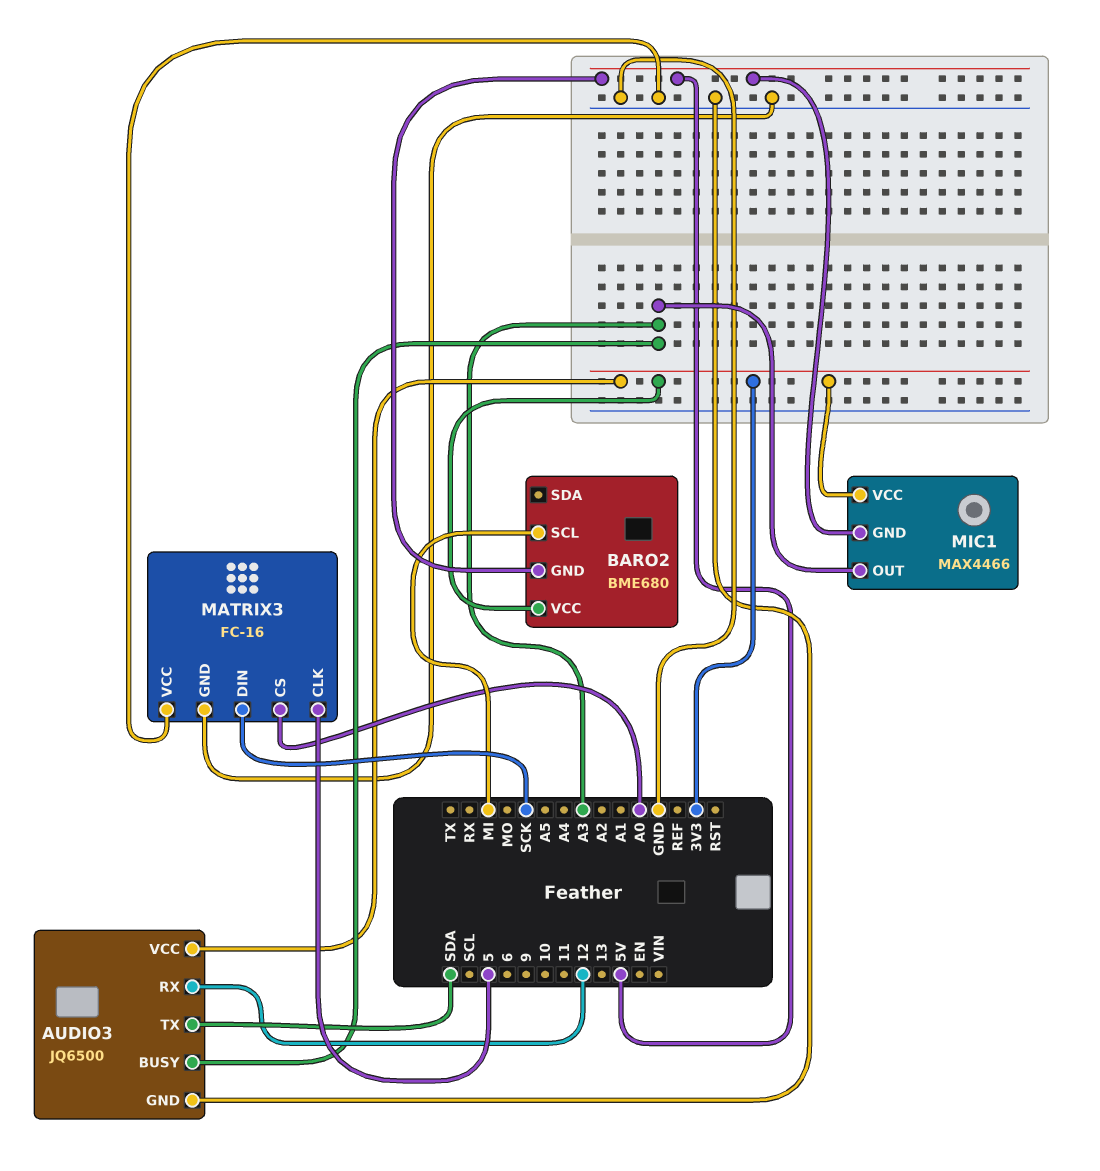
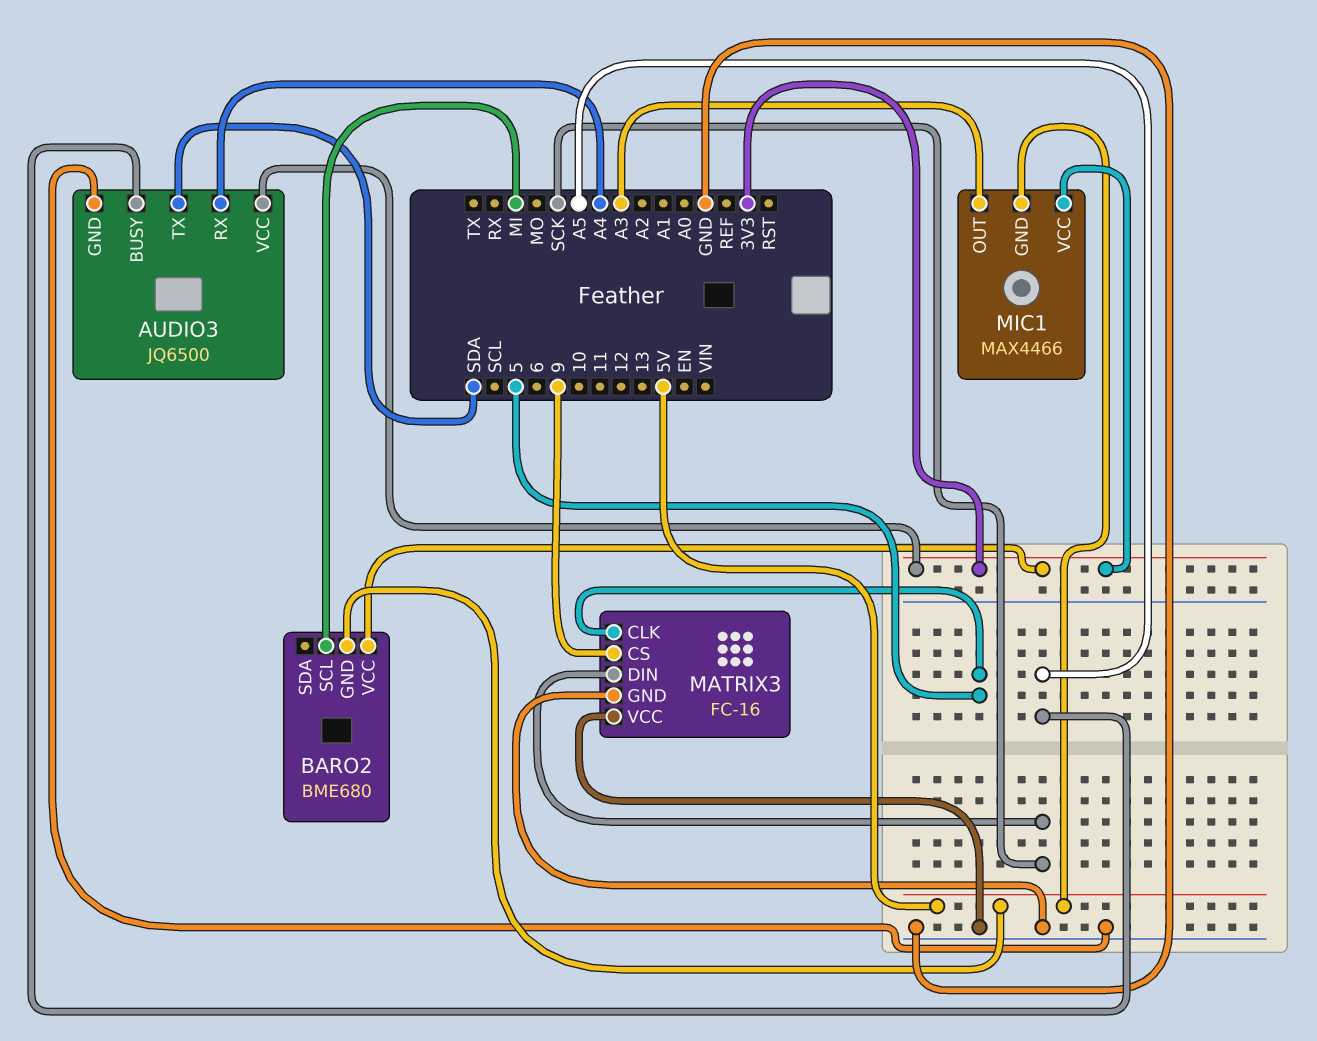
AUDIO3 pin BUSY: A3 -> A5
AUDIO3 pin RX: 12 -> A4
MATRIX3 pin CS: A0 -> 9

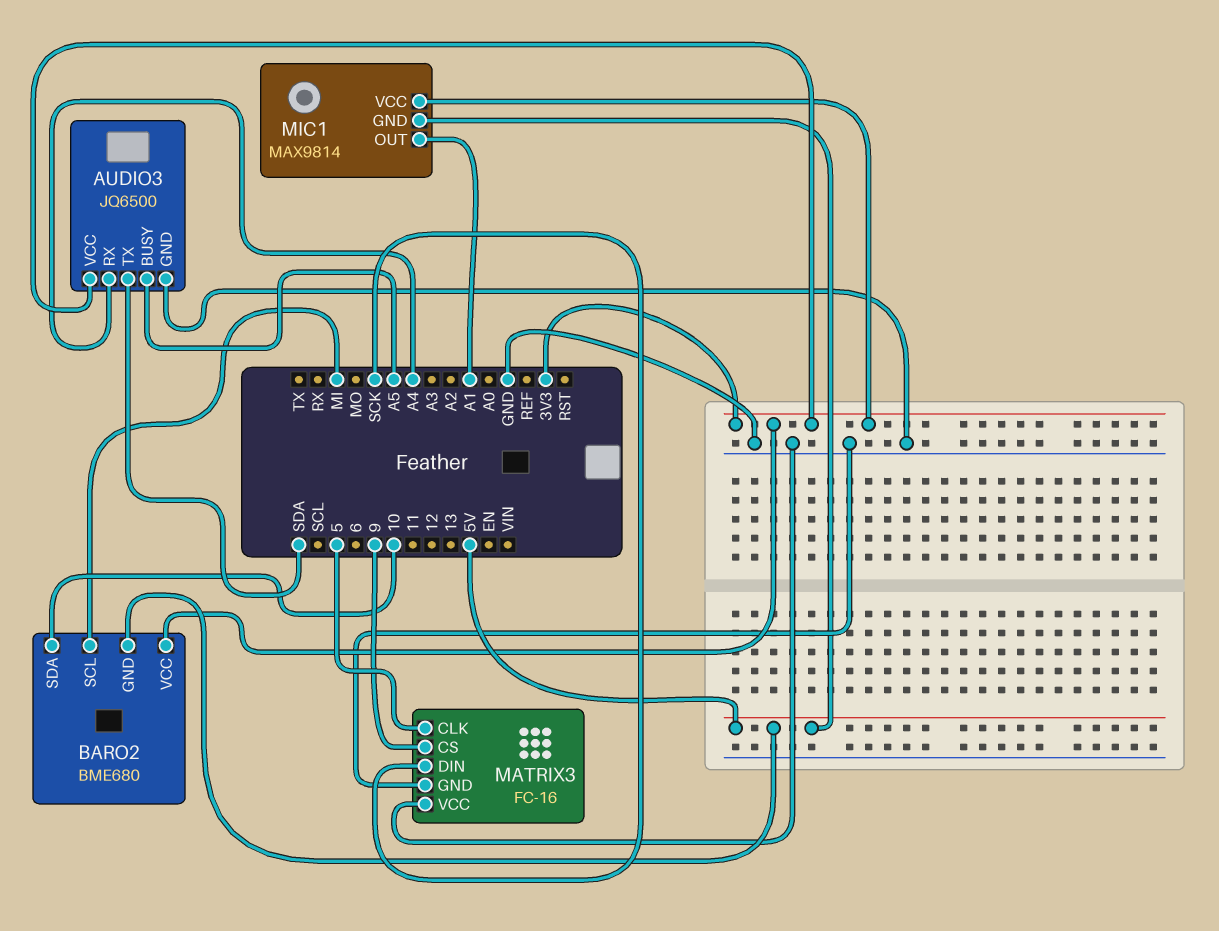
BARO2 pin SDA: none -> 10
MIC1: MAX4466 -> MAX9814
MIC1 pin OUT: A3 -> A1

